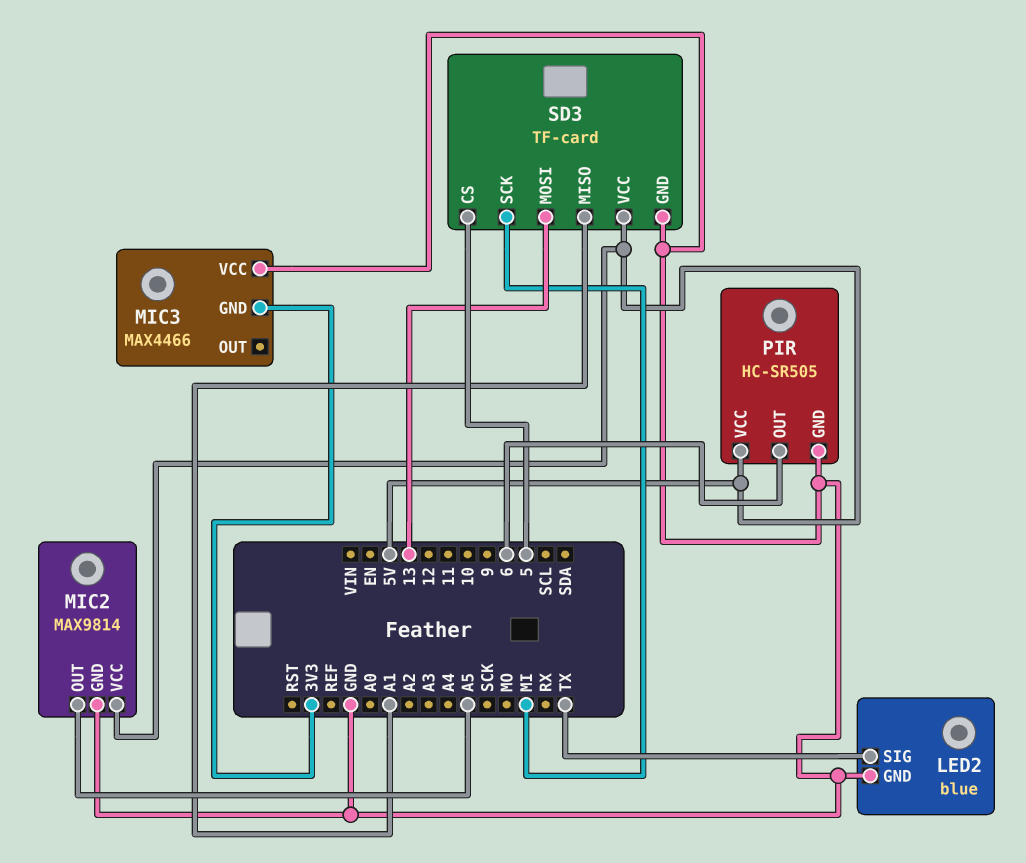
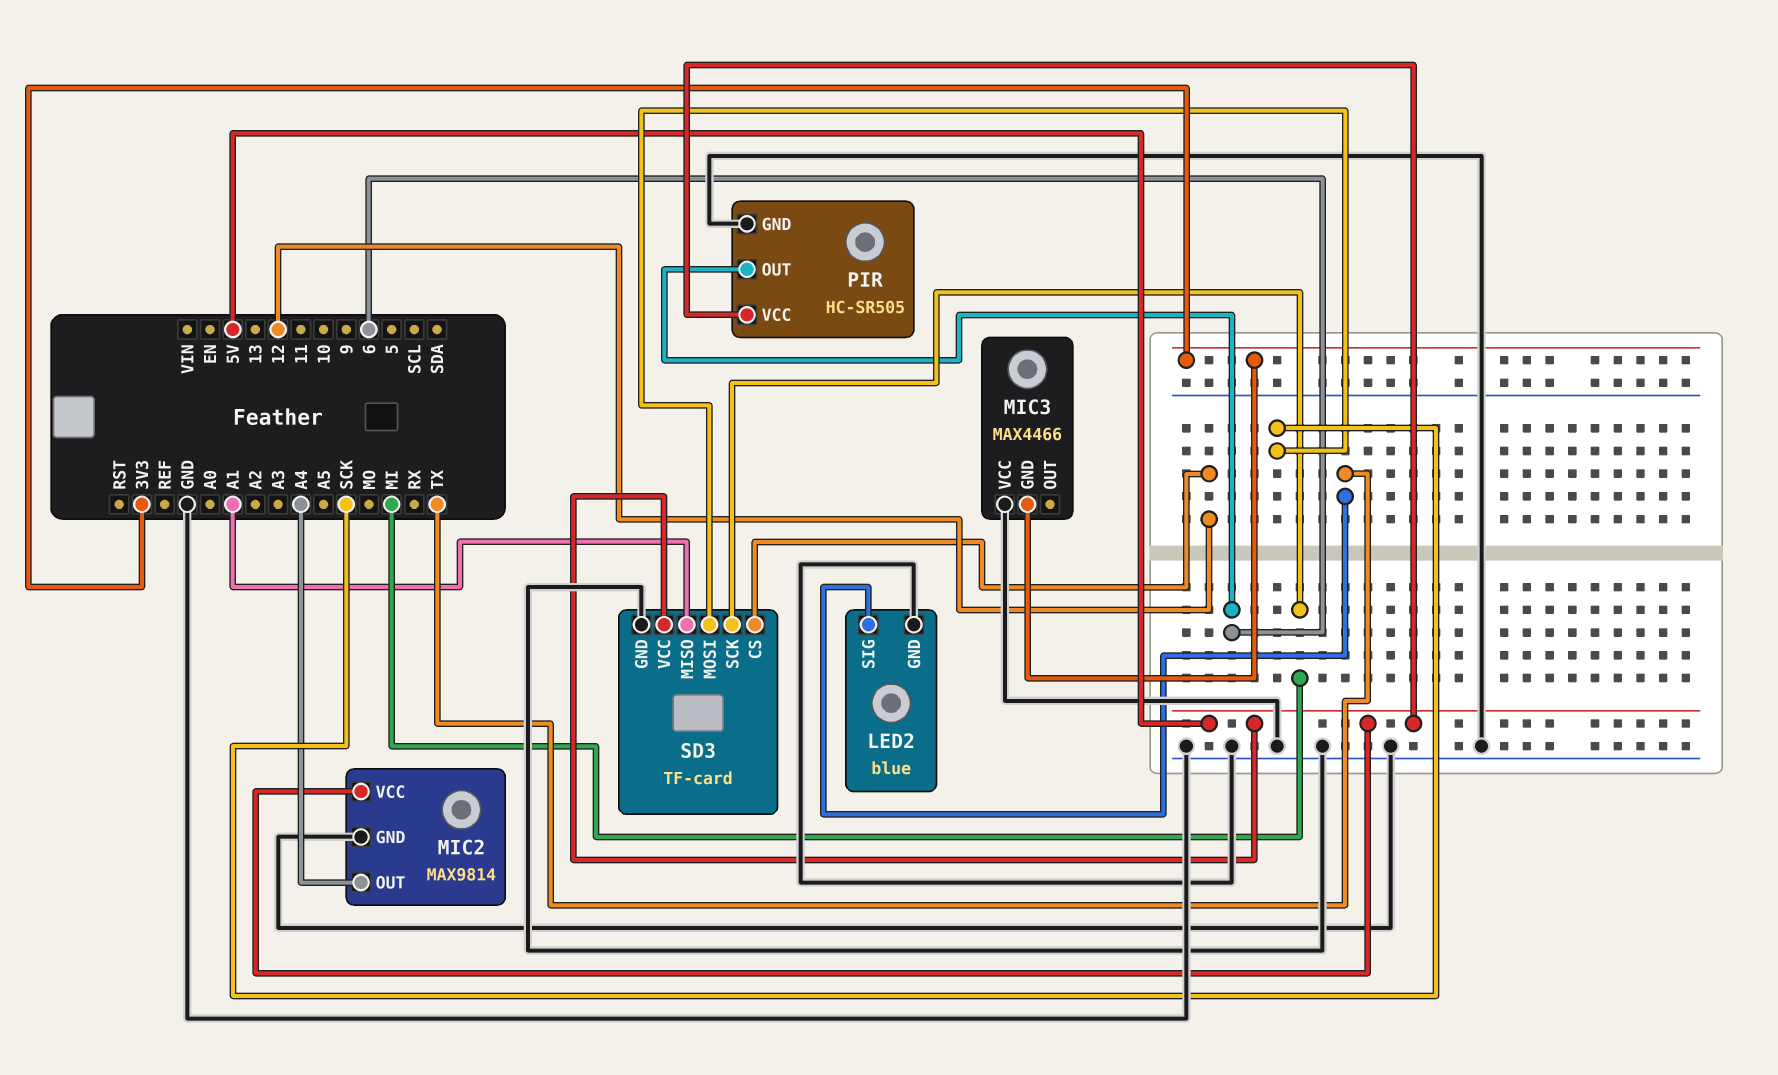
MIC2 pin OUT: A5 -> A4
SD3 pin CS: 5 -> 12
SD3 pin MOSI: 13 -> SCK

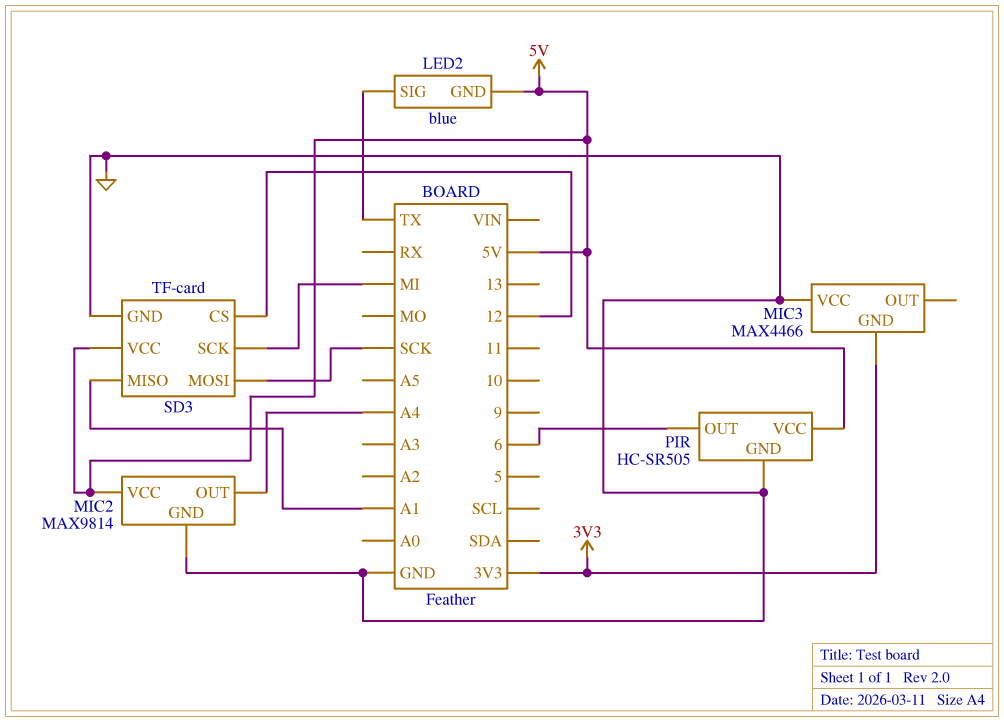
LED2 pin GND: GND -> 5V

